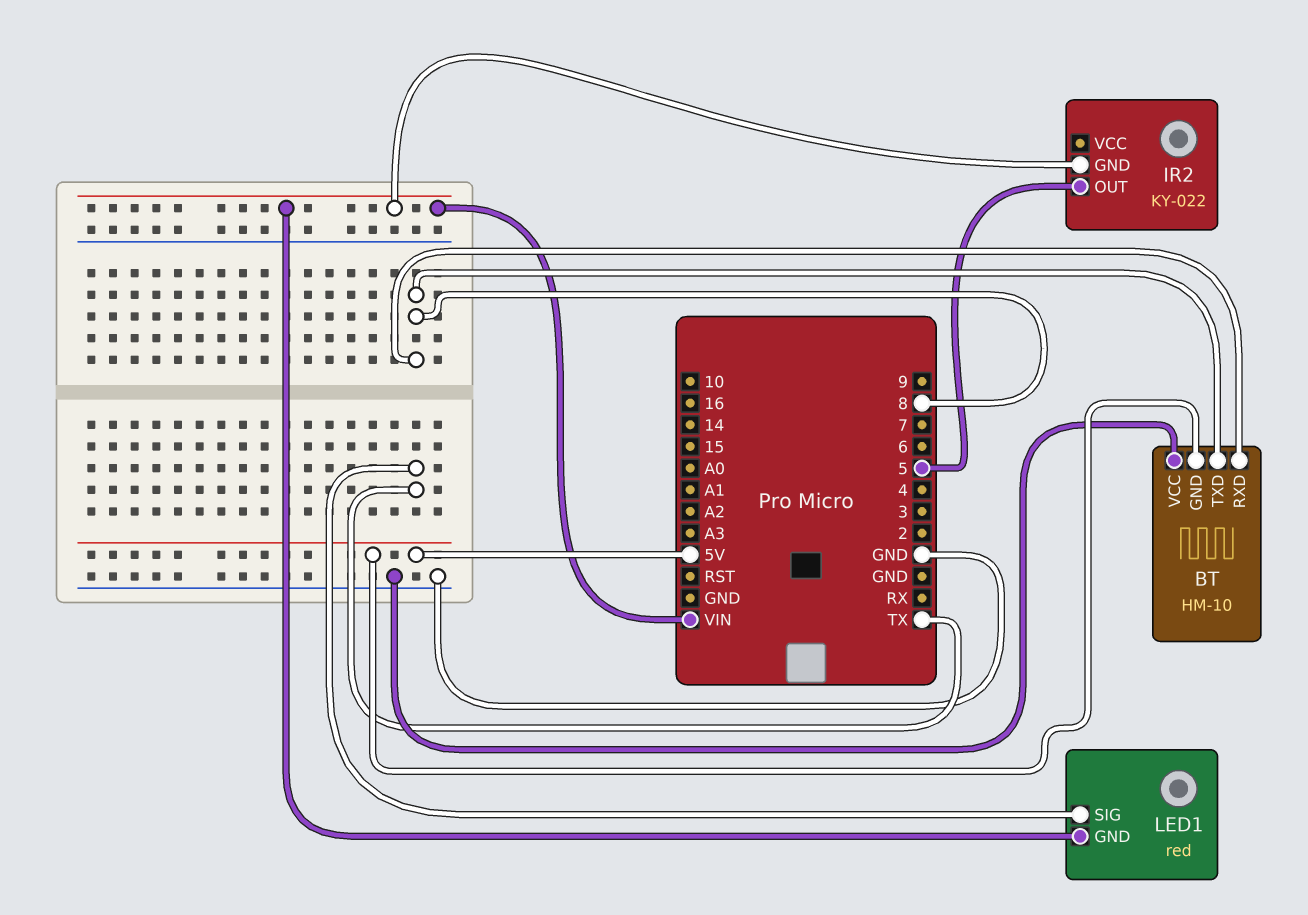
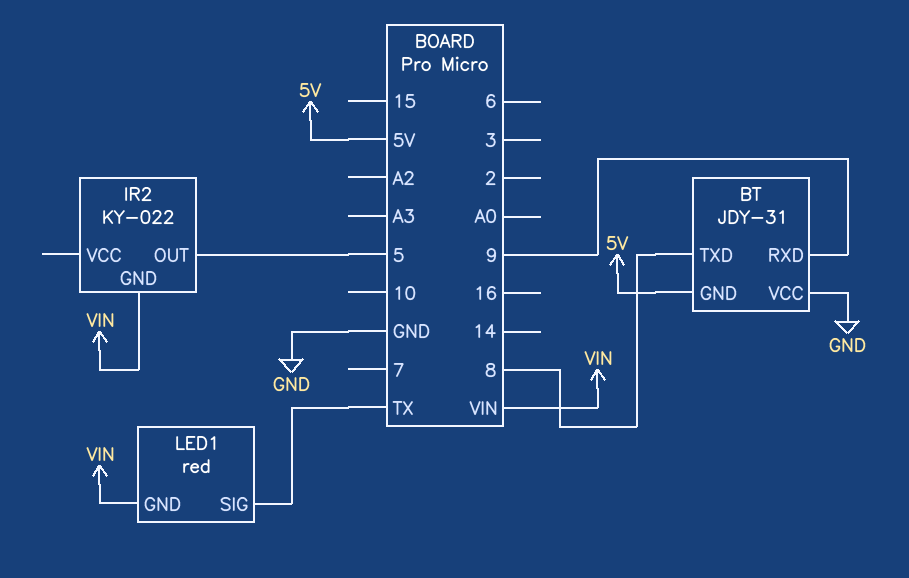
BT: HM-10 -> JDY-31
BT pin RXD: 8 -> 9

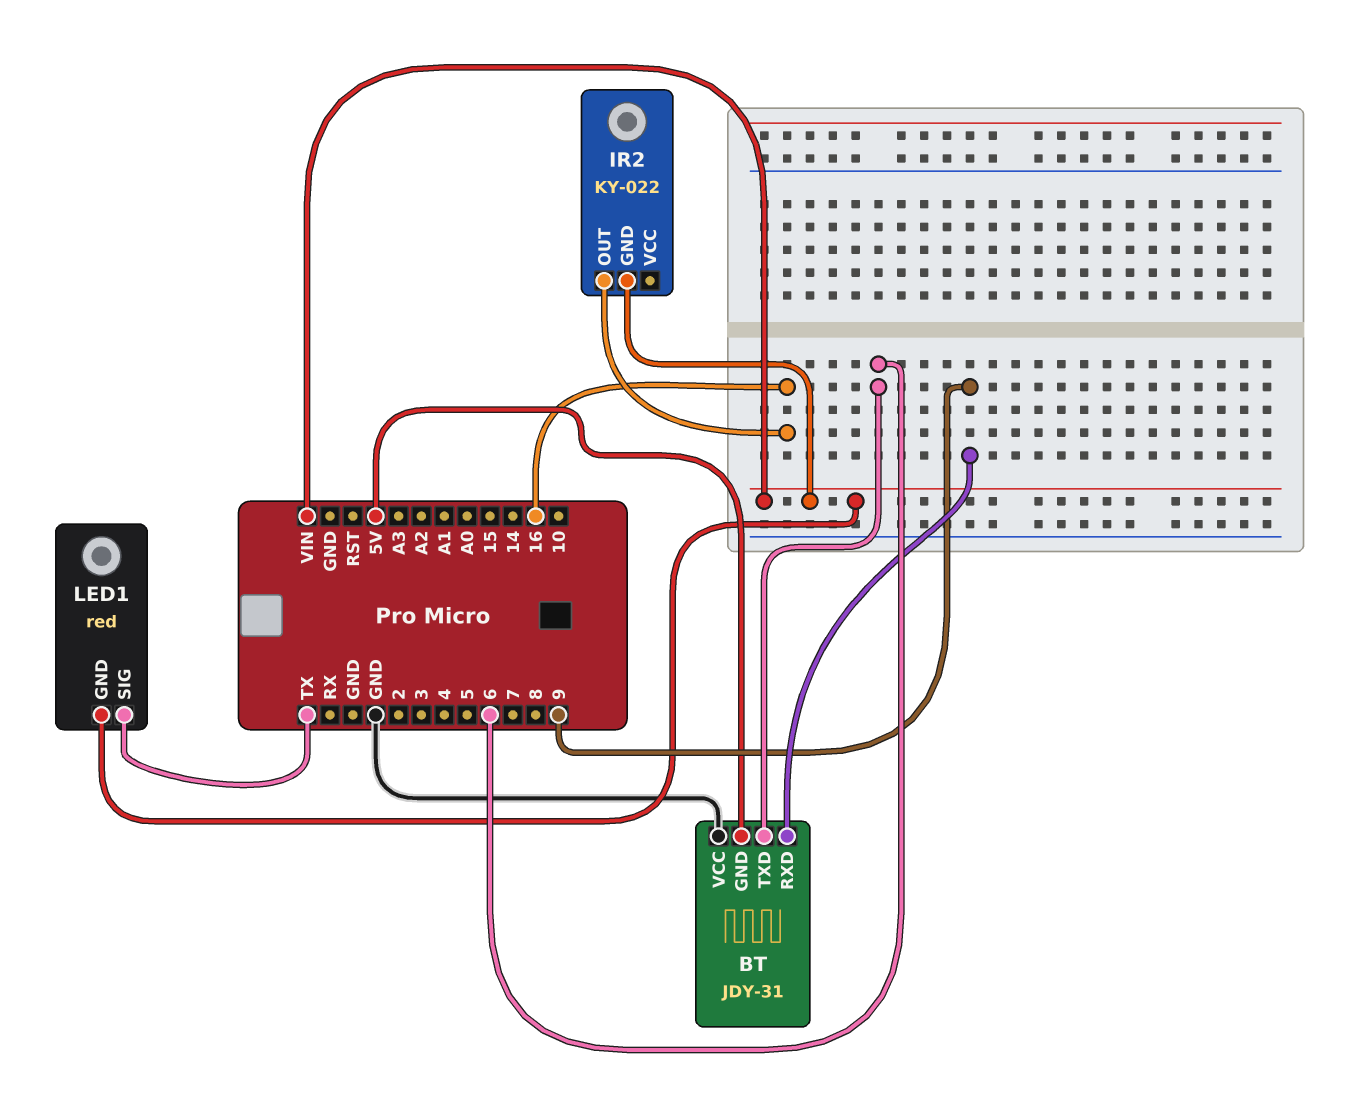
BT pin TXD: 8 -> 6
IR2 pin OUT: 5 -> 16

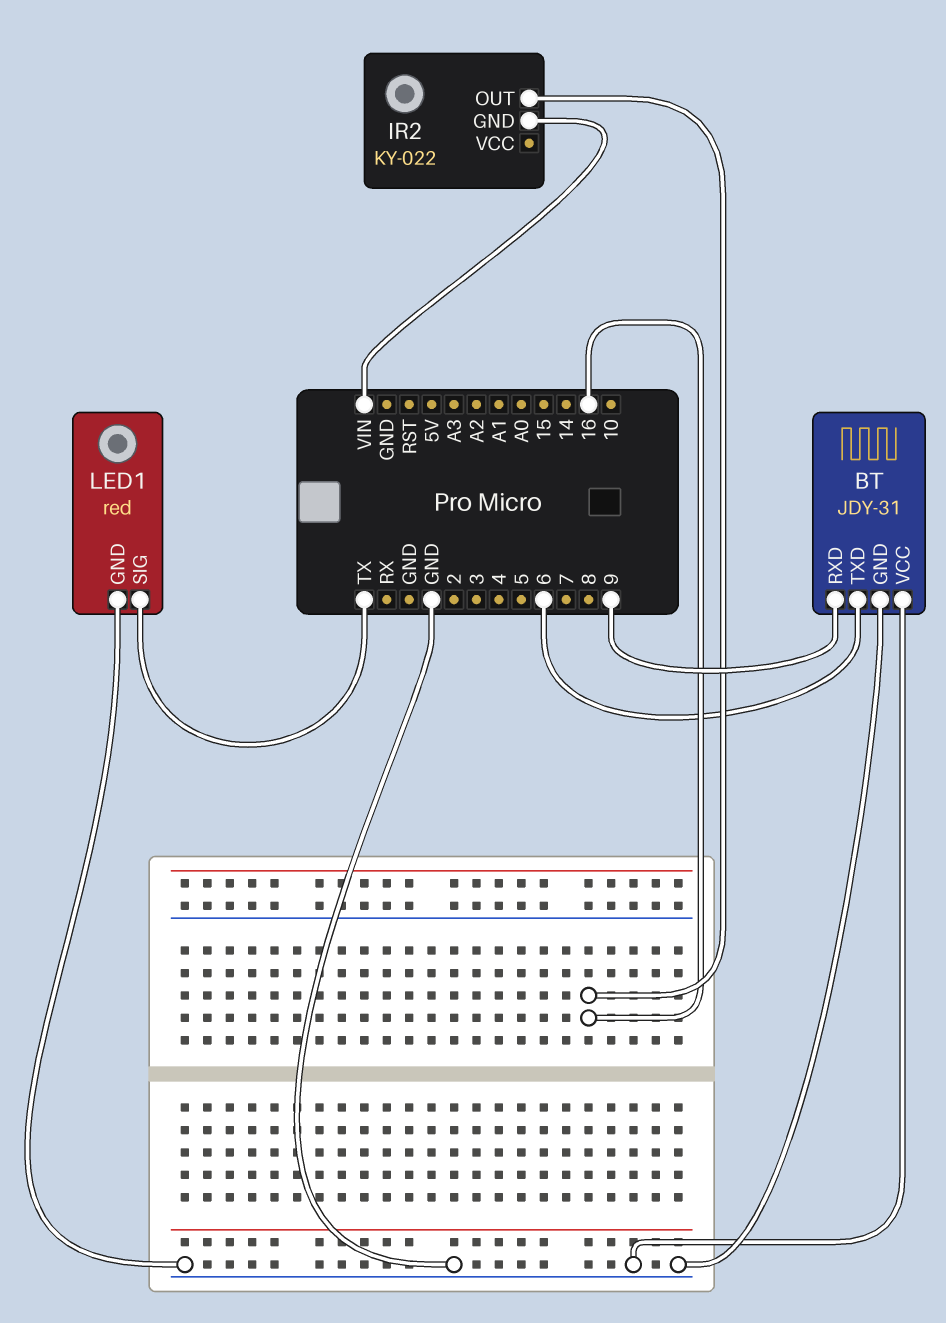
BT pin GND: 5V -> GND
LED1 pin GND: VIN -> GND

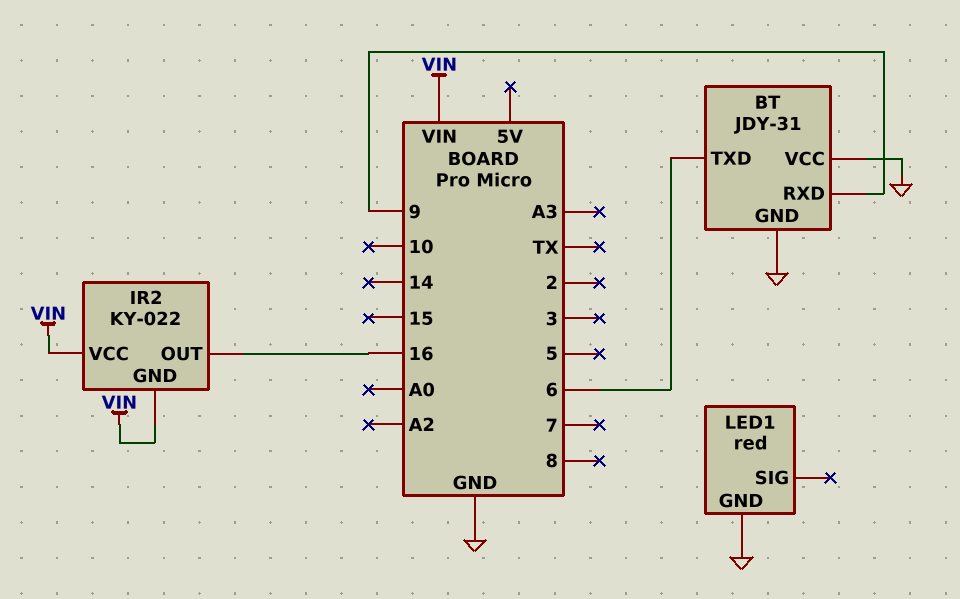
IR2 pin VCC: none -> VIN
LED1 pin SIG: TX -> none

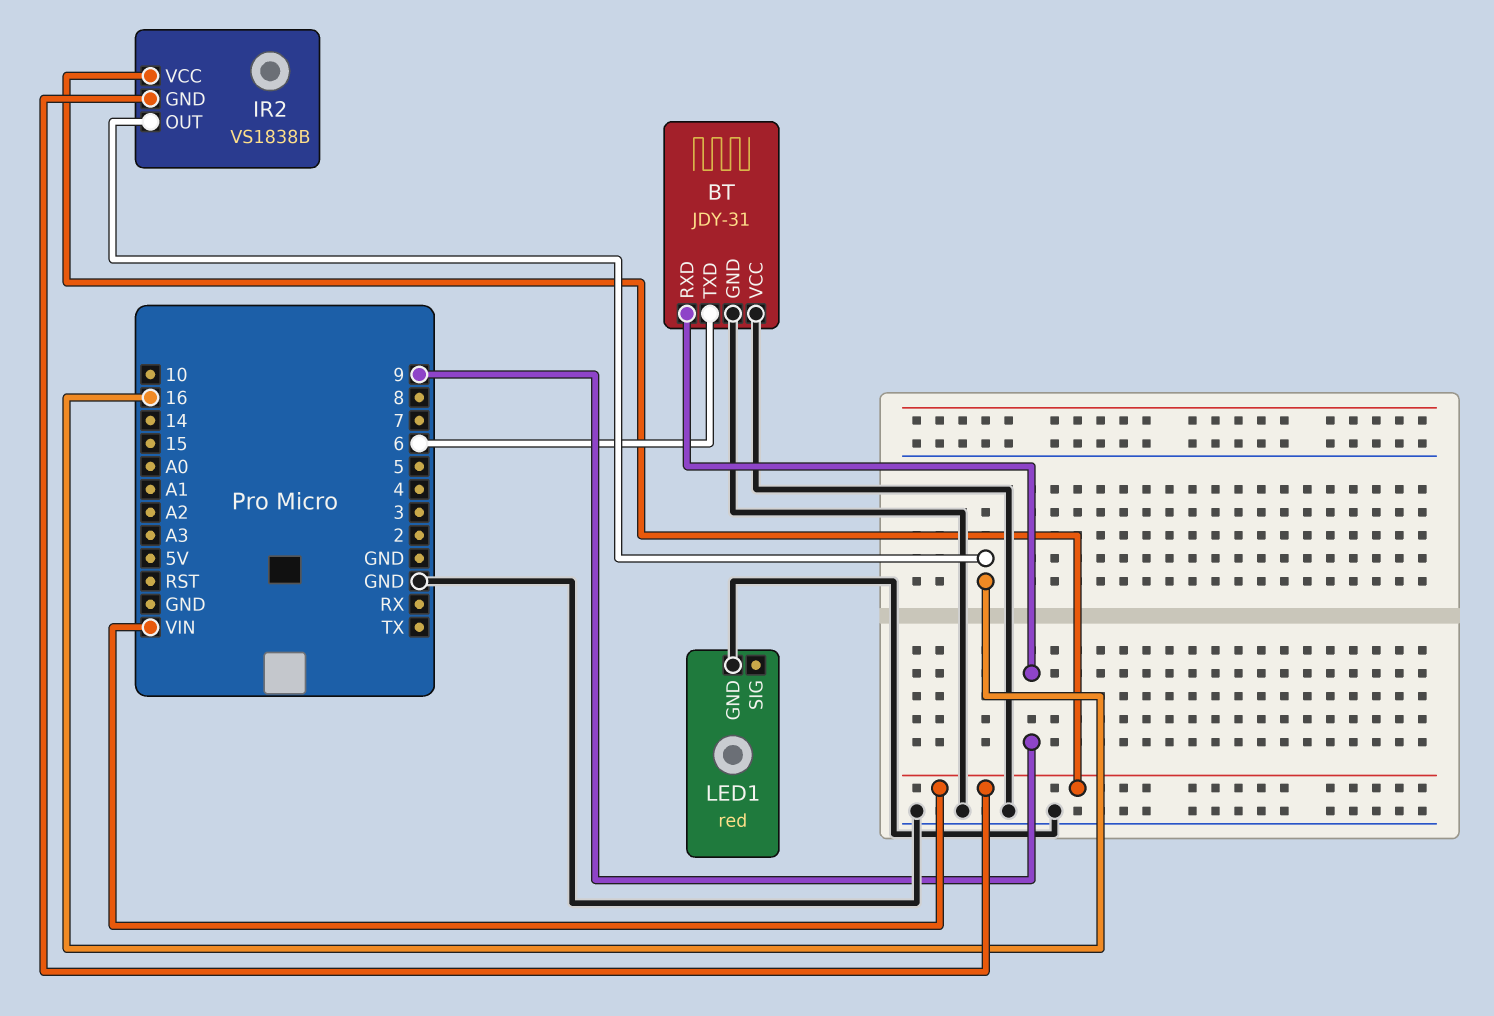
IR2: KY-022 -> VS1838B

